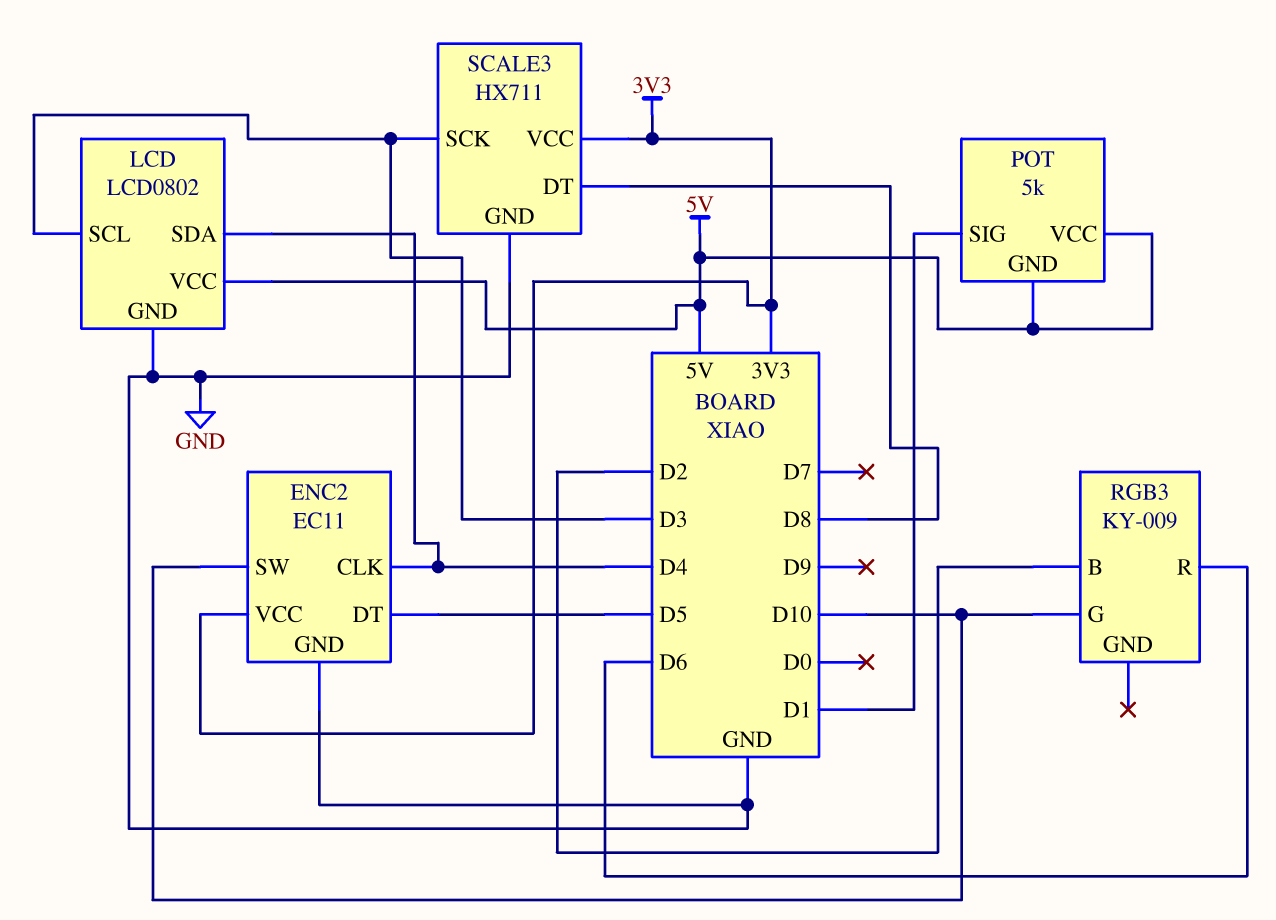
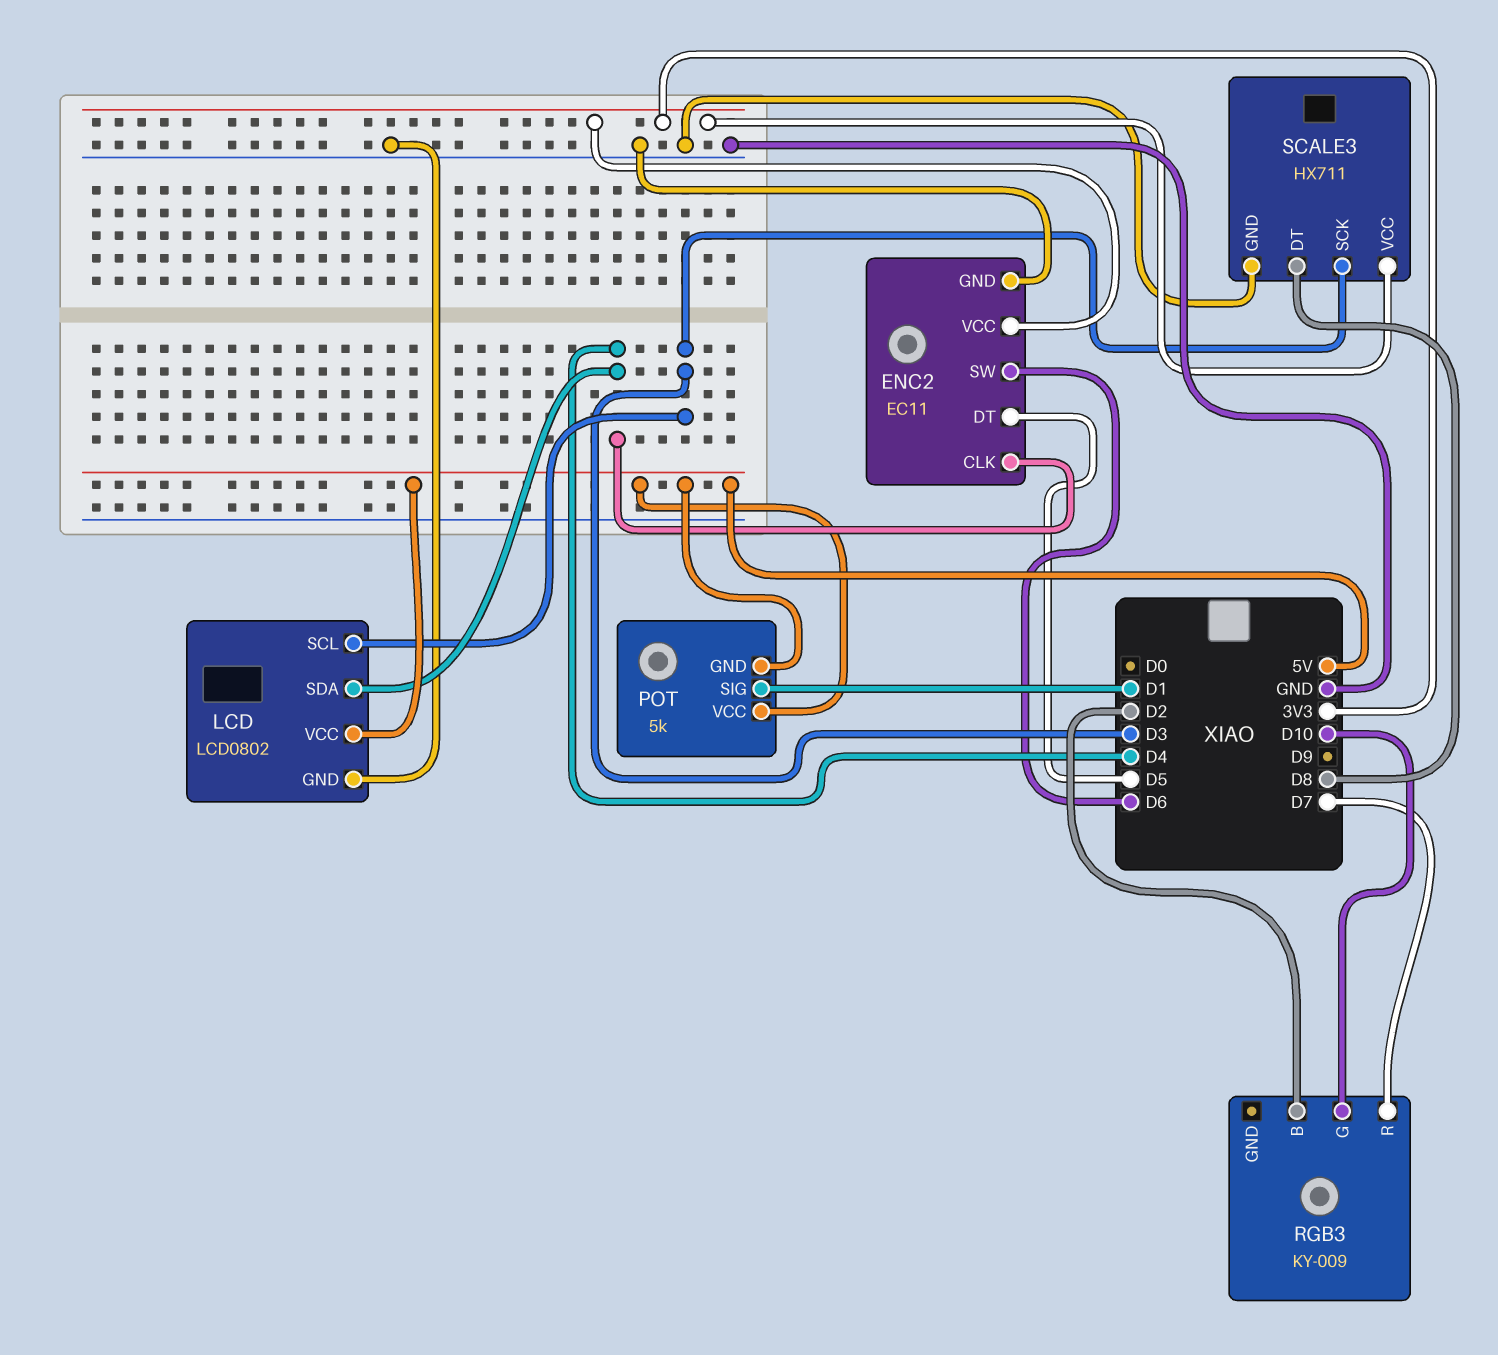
ENC2 pin SW: D10 -> D6
RGB3 pin R: D6 -> D7

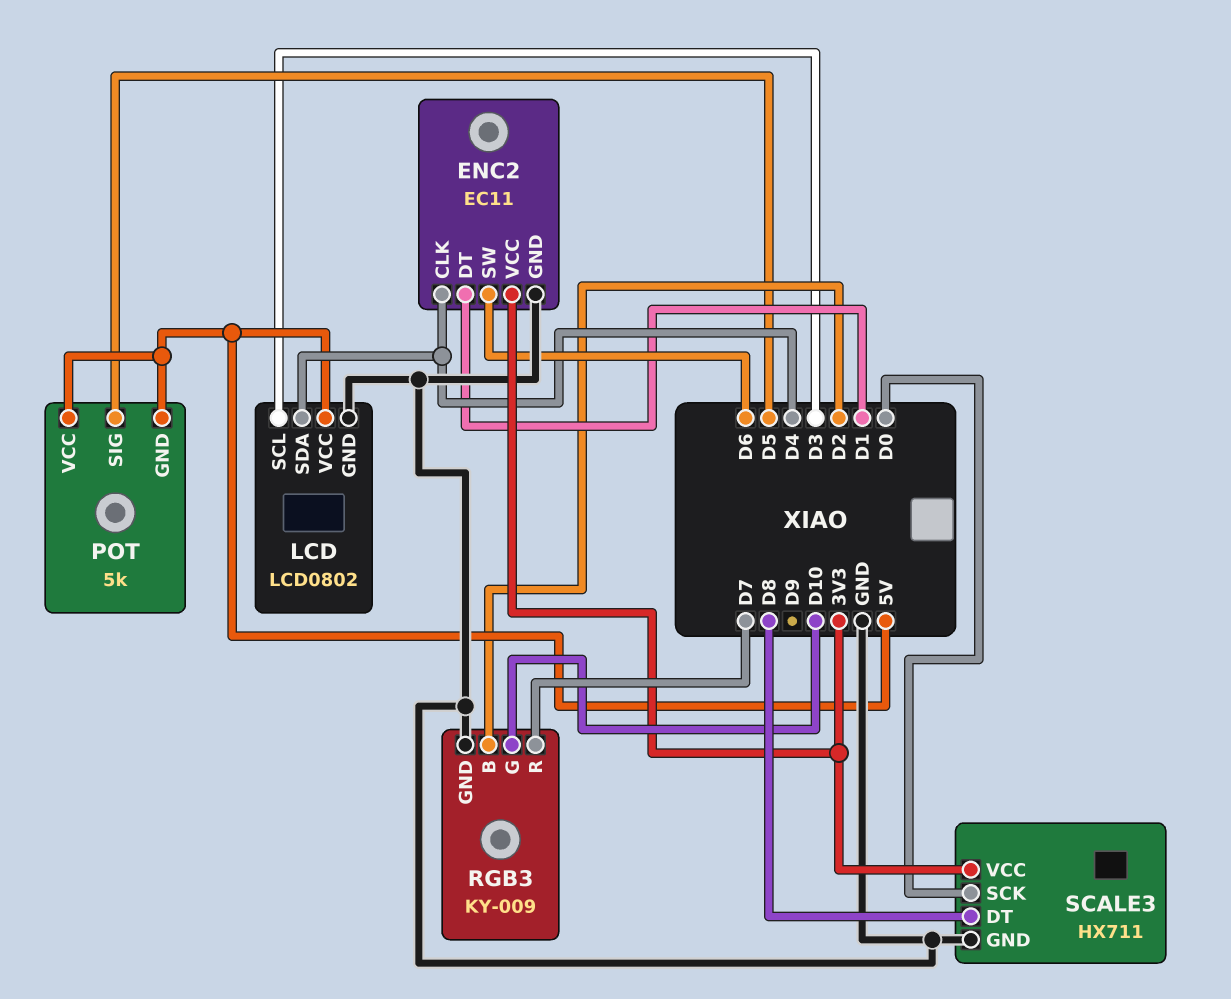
ENC2 pin DT: D5 -> D1
POT pin SIG: D1 -> D5
RGB3 pin GND: none -> GND
SCALE3 pin SCK: D3 -> D0

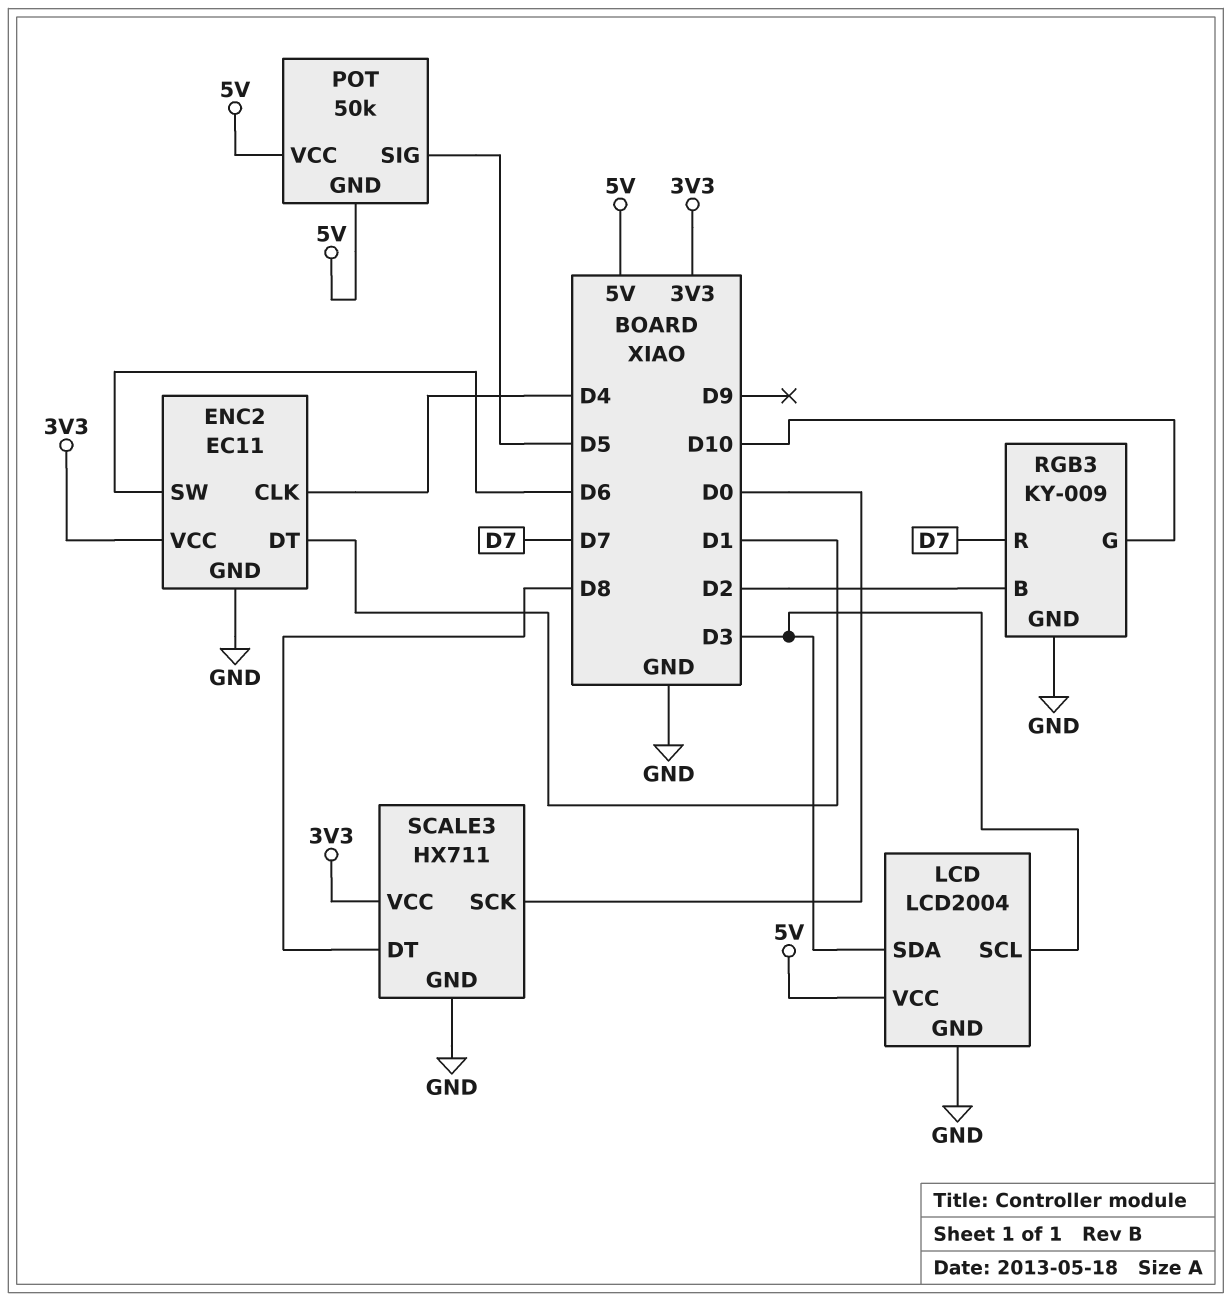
LCD: LCD0802 -> LCD2004
LCD pin SDA: D4 -> D3
POT: 5k -> 50k

